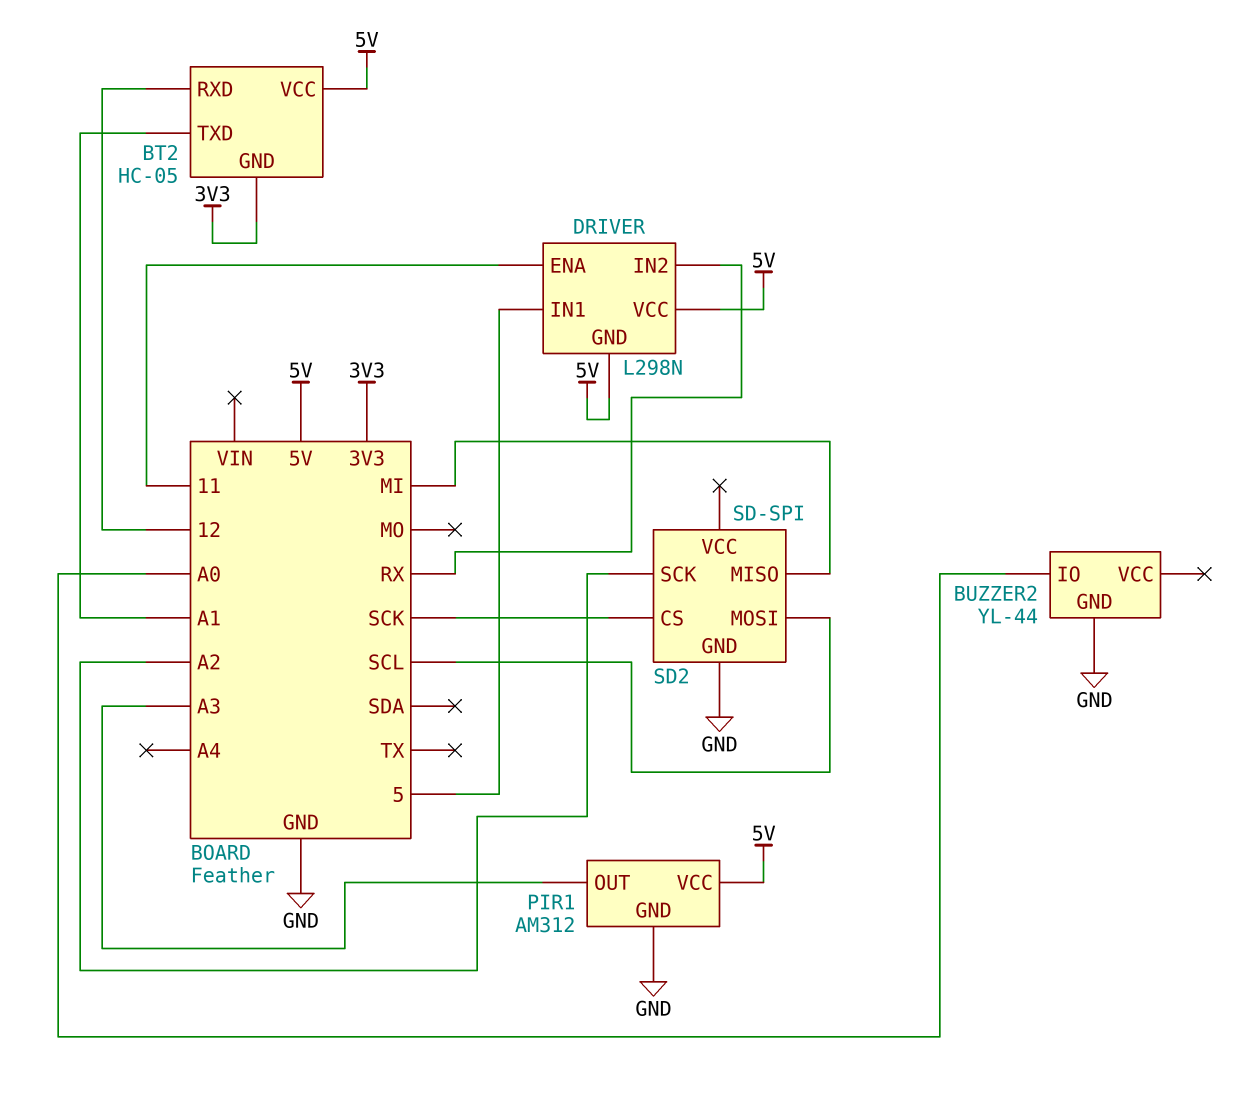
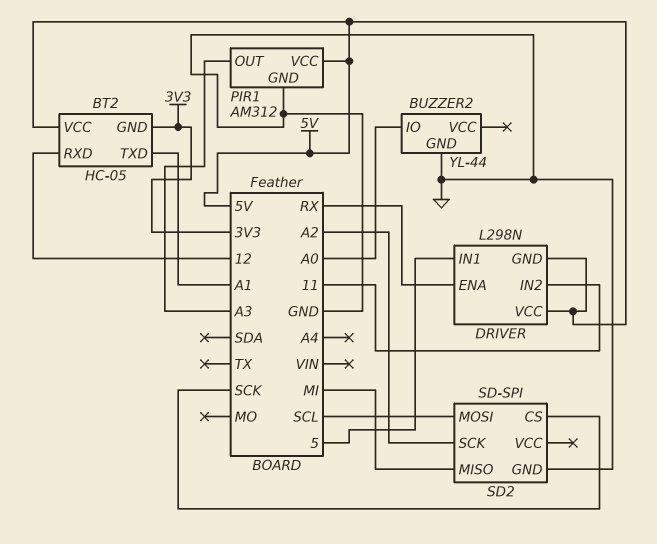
DRIVER pin ENA: 11 -> RX
DRIVER pin IN2: RX -> 11

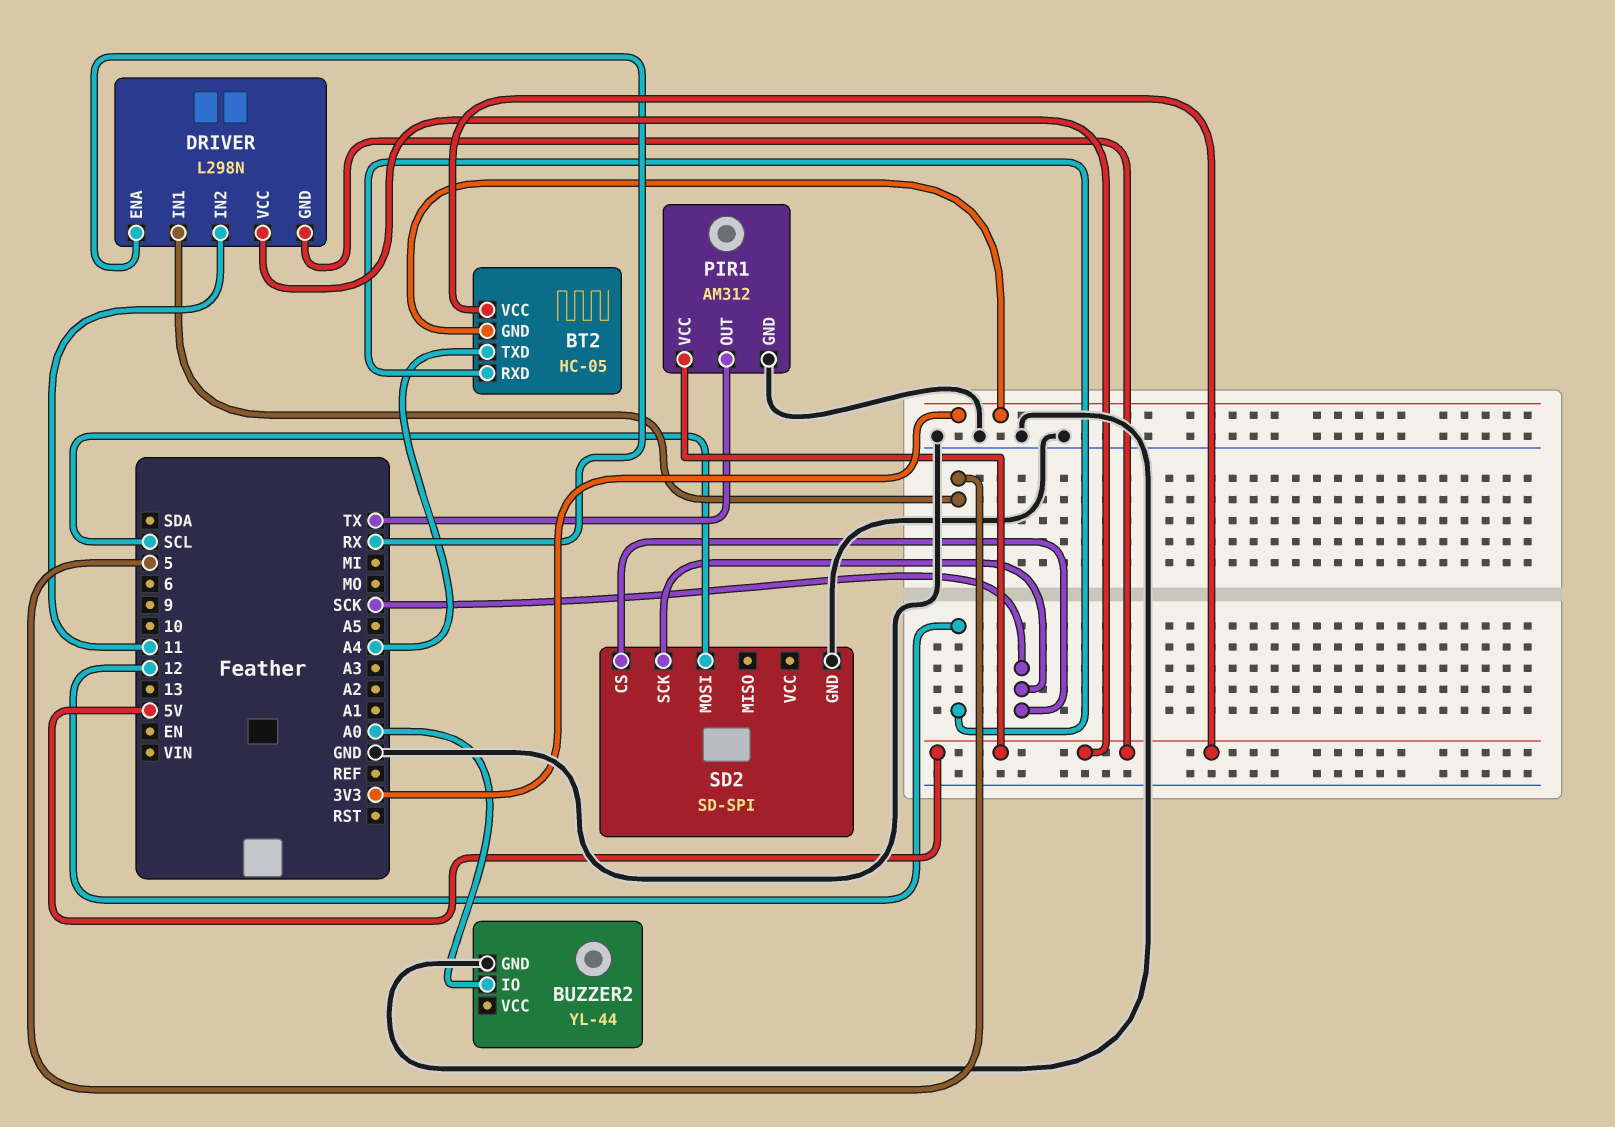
BT2 pin TXD: A1 -> A4
PIR1 pin OUT: A3 -> TX
SD2 pin MISO: MI -> none
SD2 pin SCK: A2 -> SCK

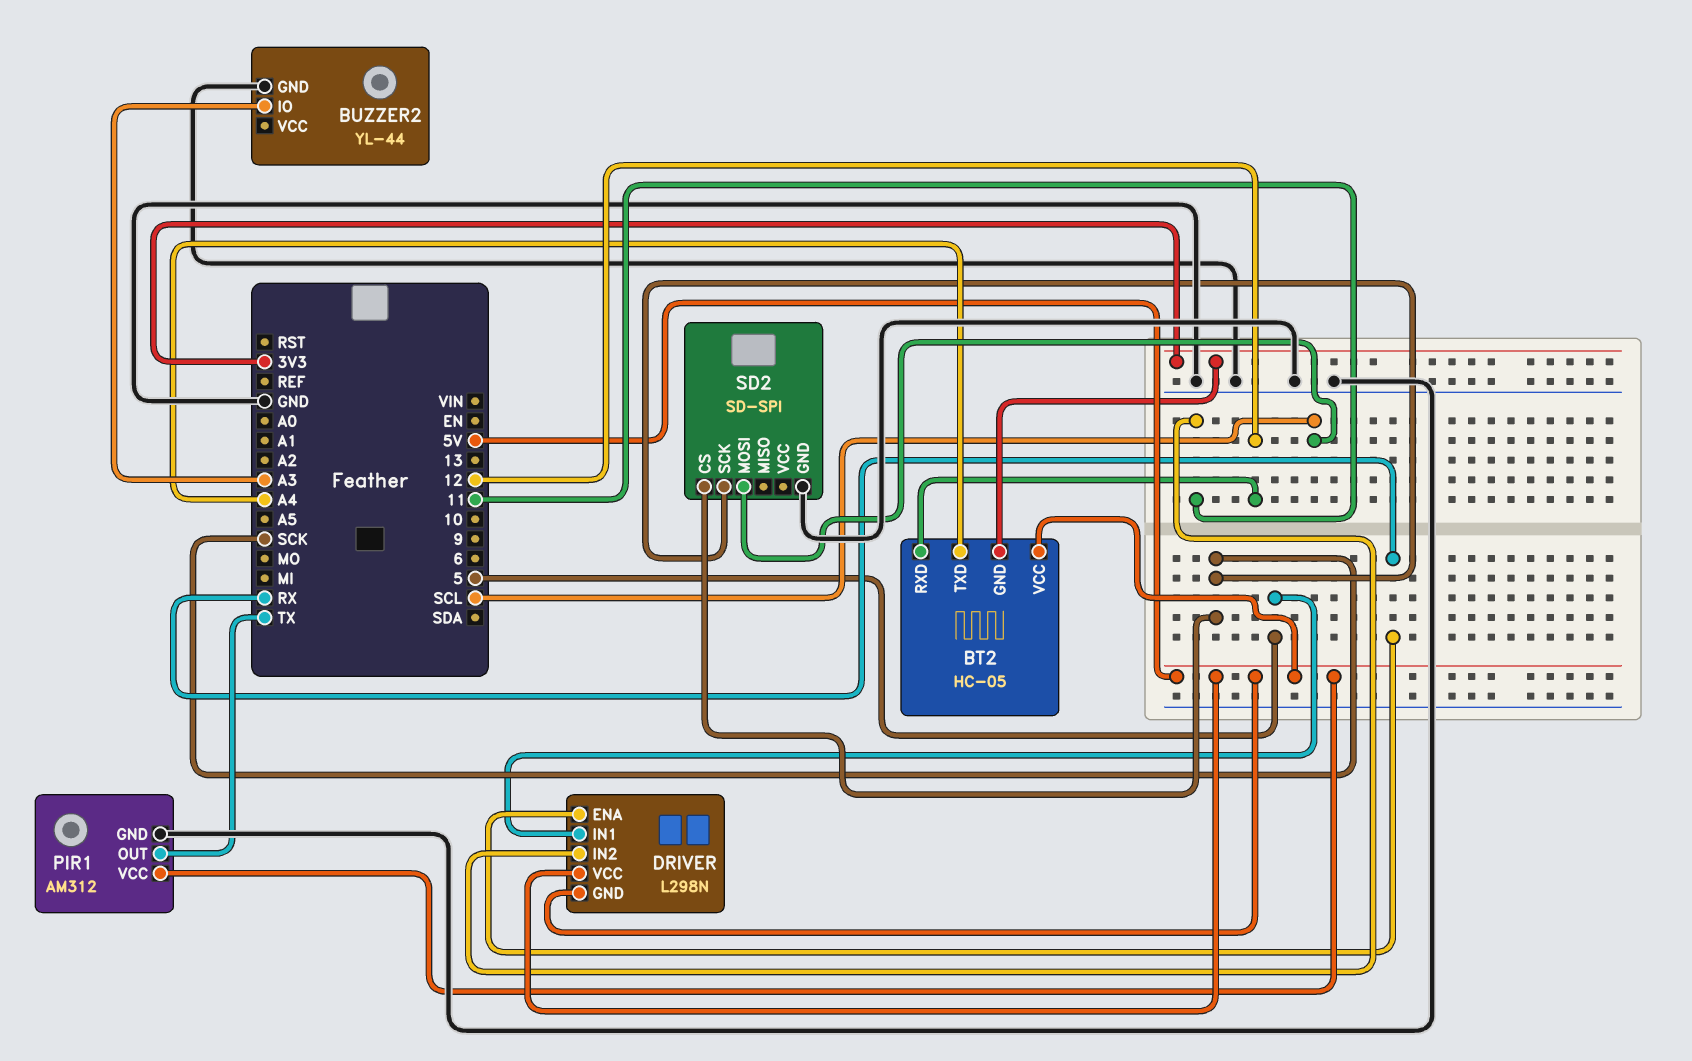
BUZZER2 pin IO: A0 -> A3

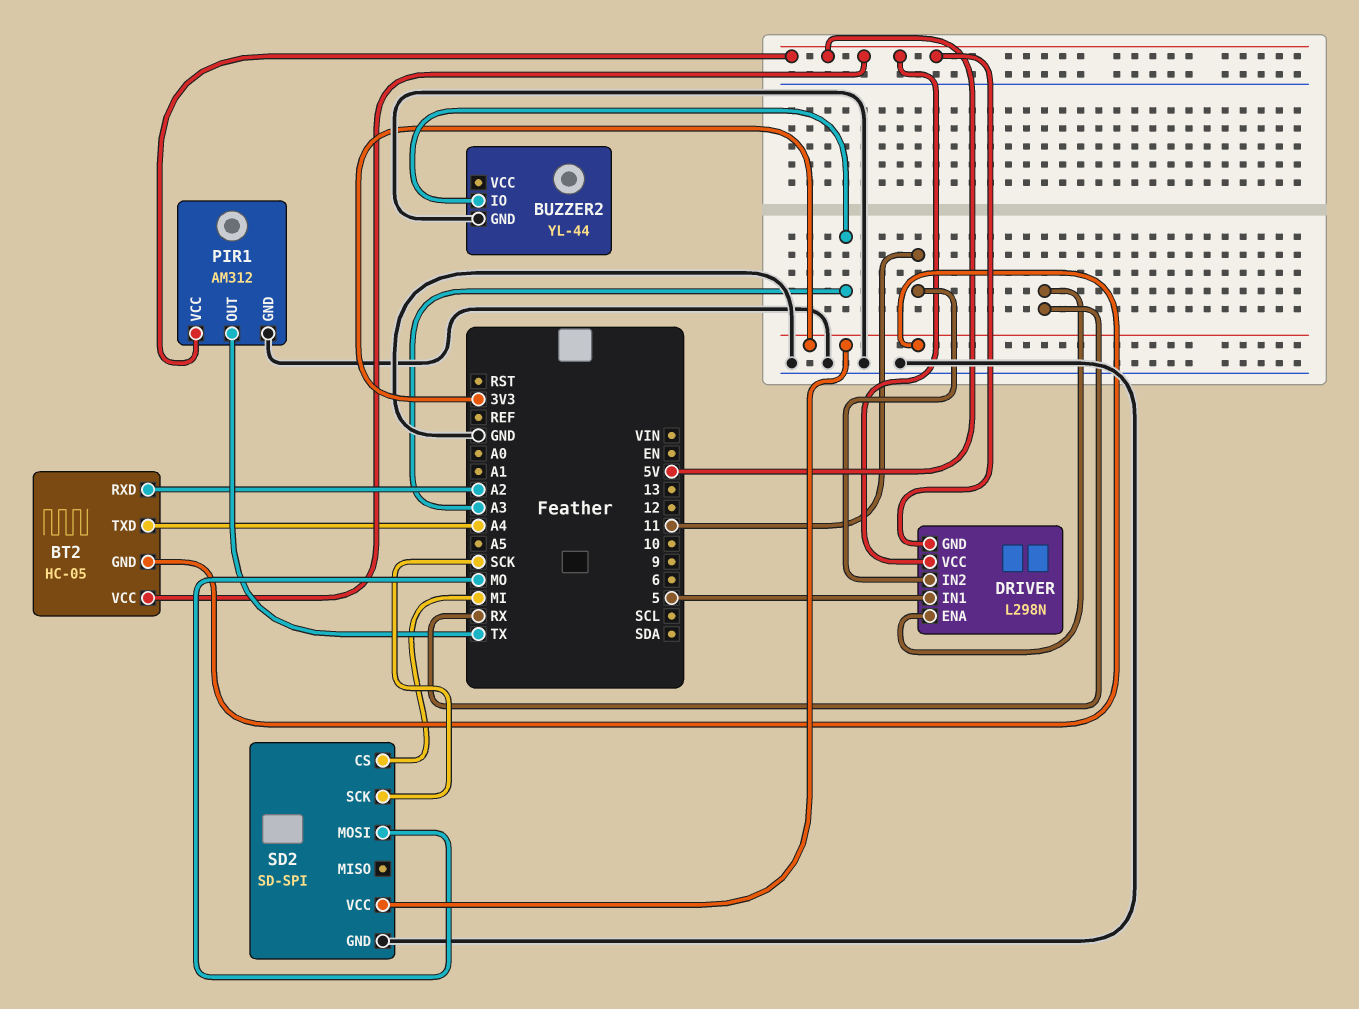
BT2 pin RXD: 12 -> A2
SD2 pin CS: SCK -> MI
SD2 pin MOSI: SCL -> MO
SD2 pin VCC: none -> 3V3

